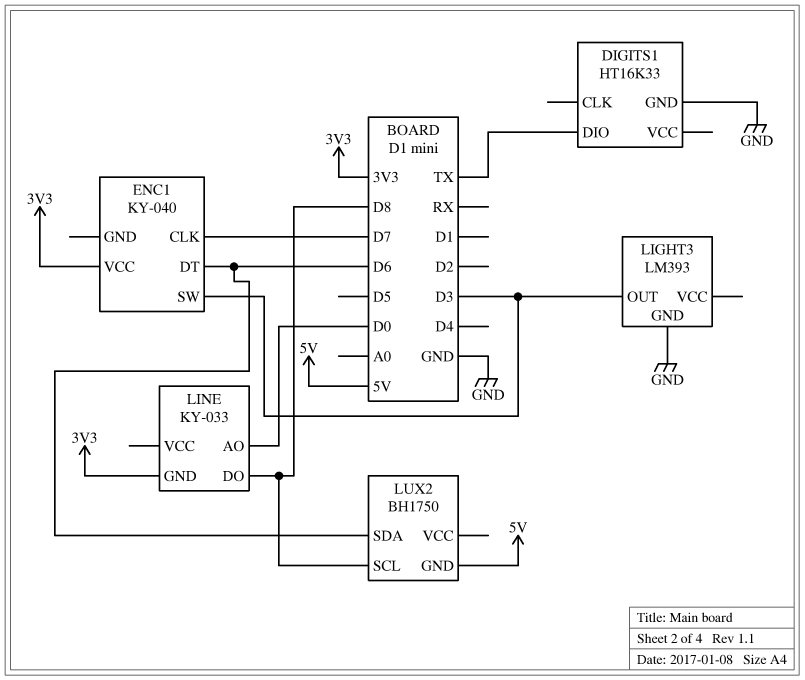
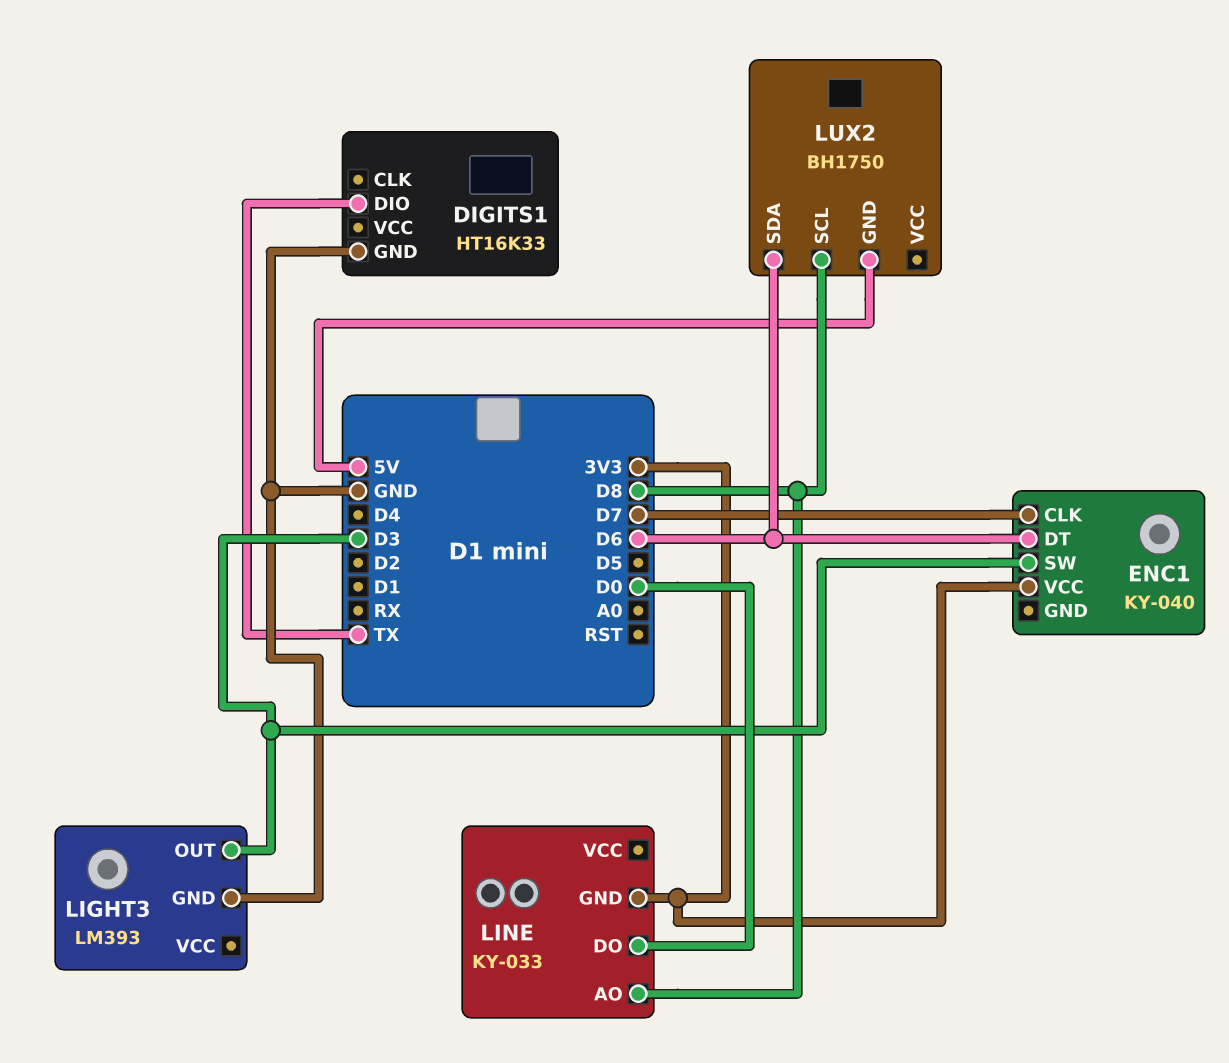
LINE pin AO: D0 -> D8
LINE pin DO: D8 -> D0

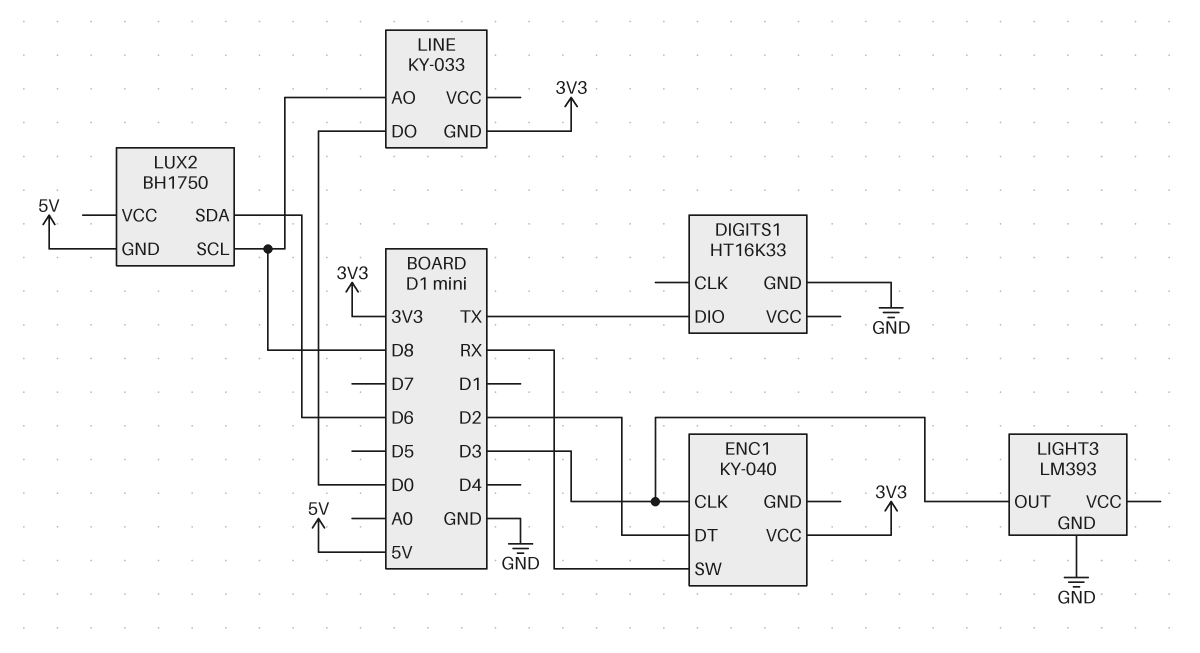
ENC1 pin CLK: D7 -> D3
ENC1 pin DT: D6 -> D2
ENC1 pin SW: D3 -> RX

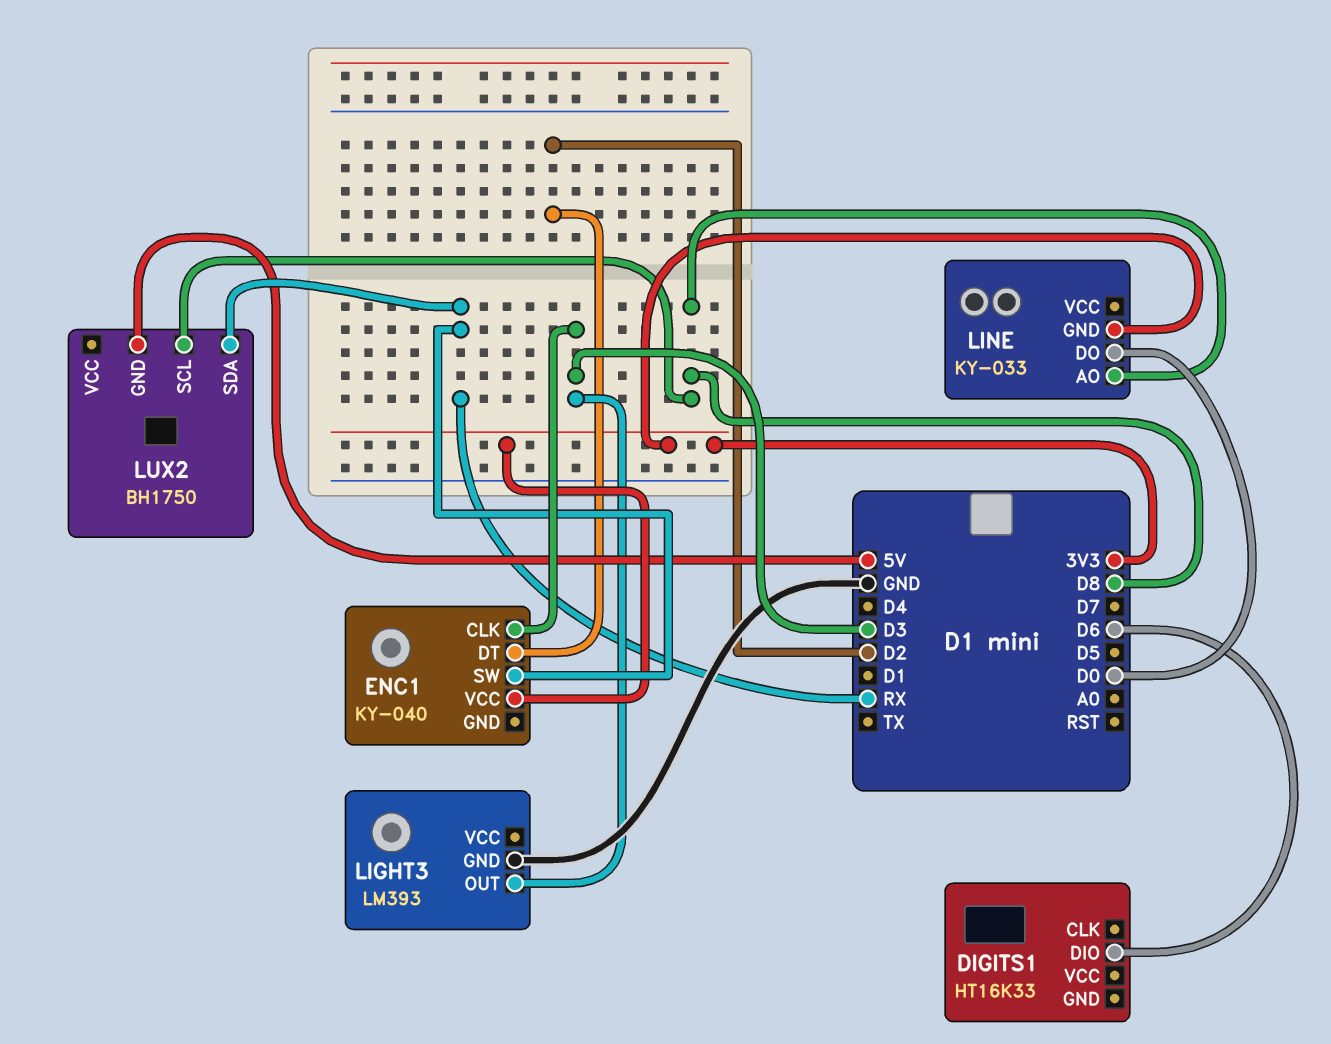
DIGITS1 pin DIO: TX -> D6
DIGITS1 pin GND: GND -> none
LUX2 pin SDA: D6 -> RX

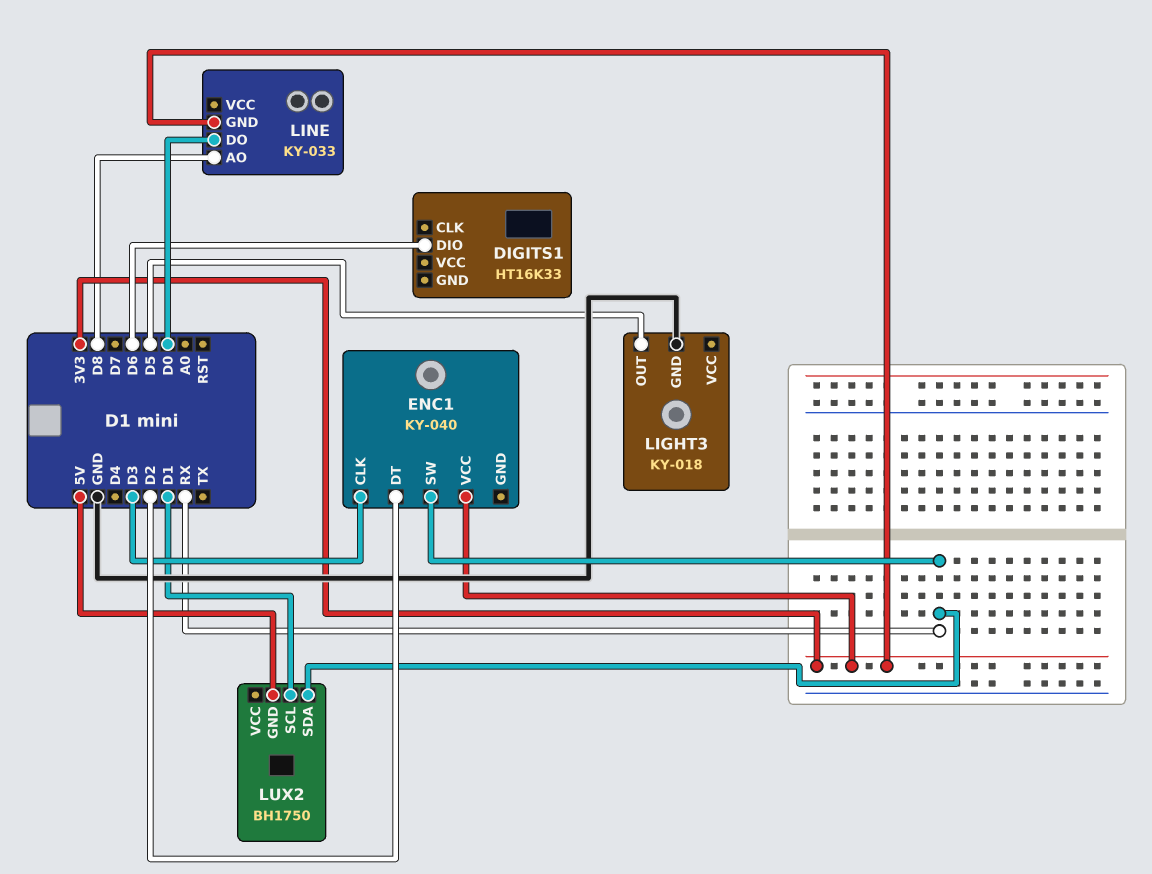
LIGHT3: LM393 -> KY-018
LIGHT3 pin OUT: D3 -> D5
LUX2 pin SCL: D8 -> D1

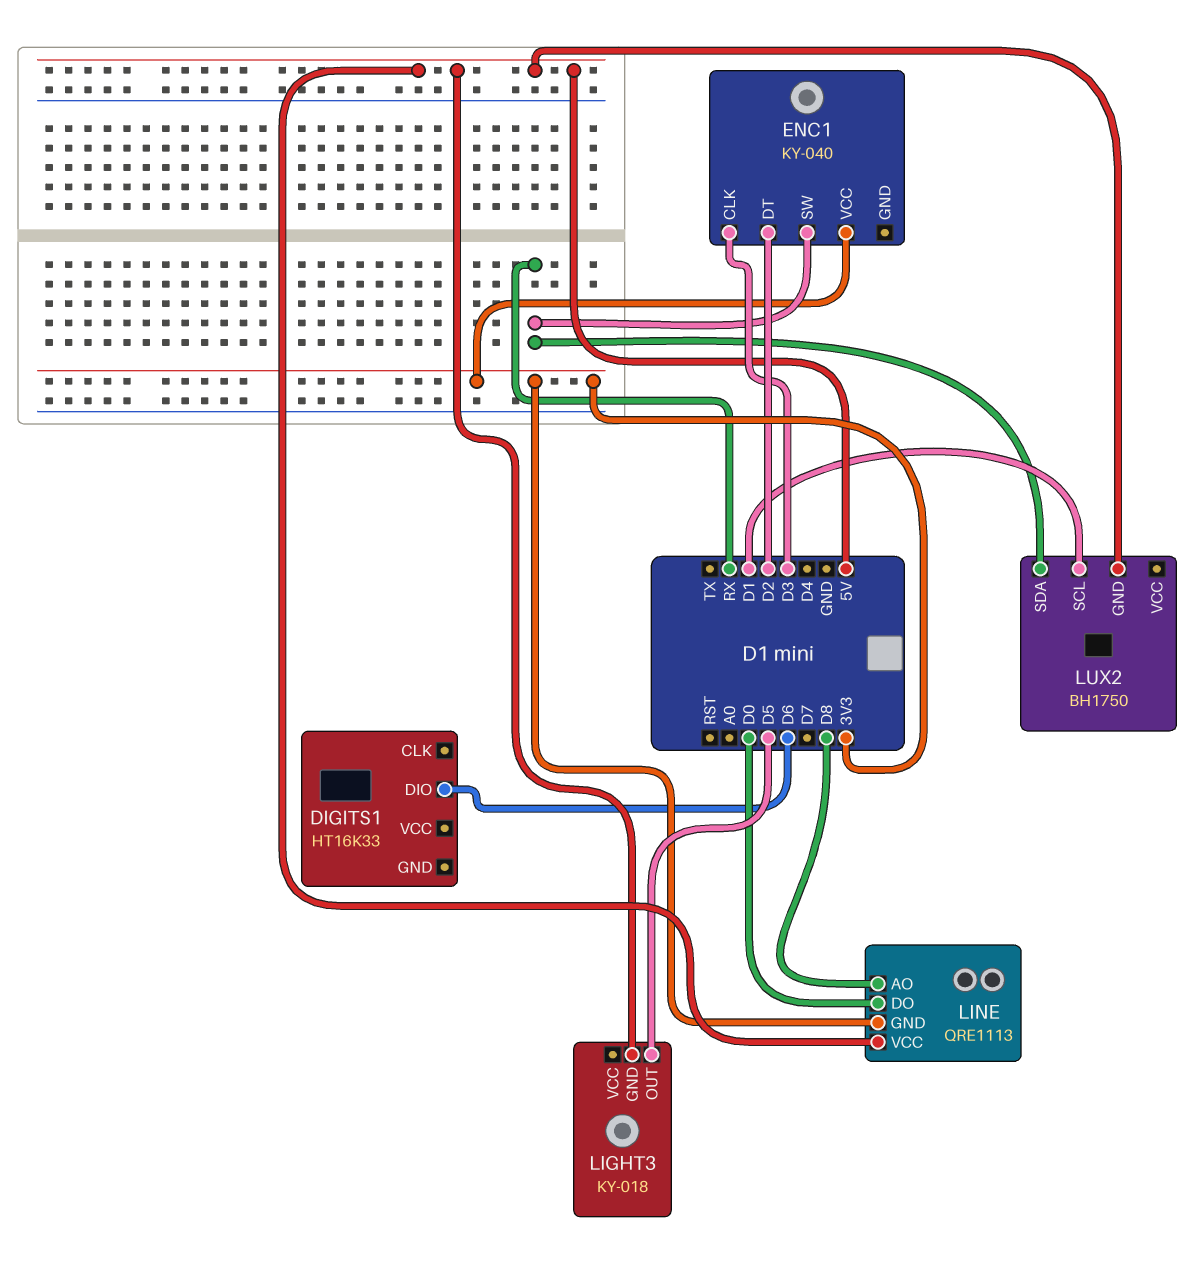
LIGHT3 pin GND: GND -> 5V
LINE: KY-033 -> QRE1113
LINE pin VCC: none -> 5V

